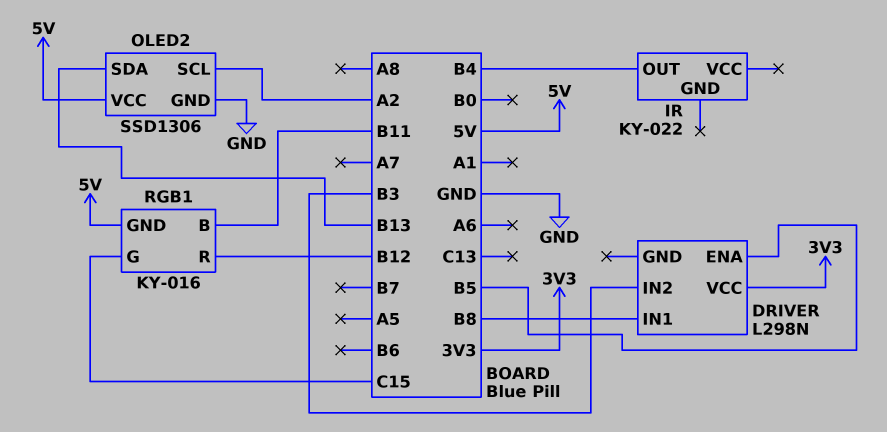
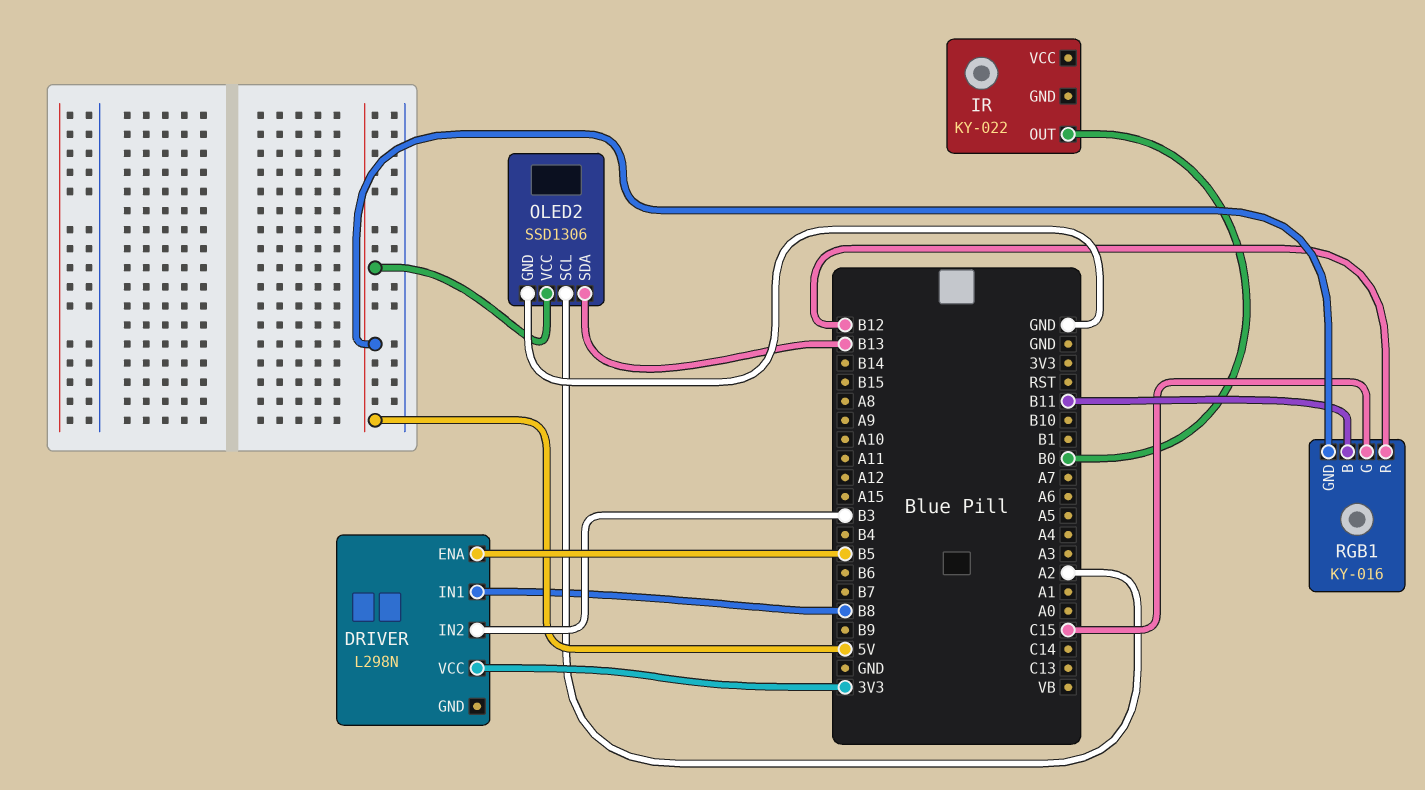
IR pin OUT: B4 -> B0

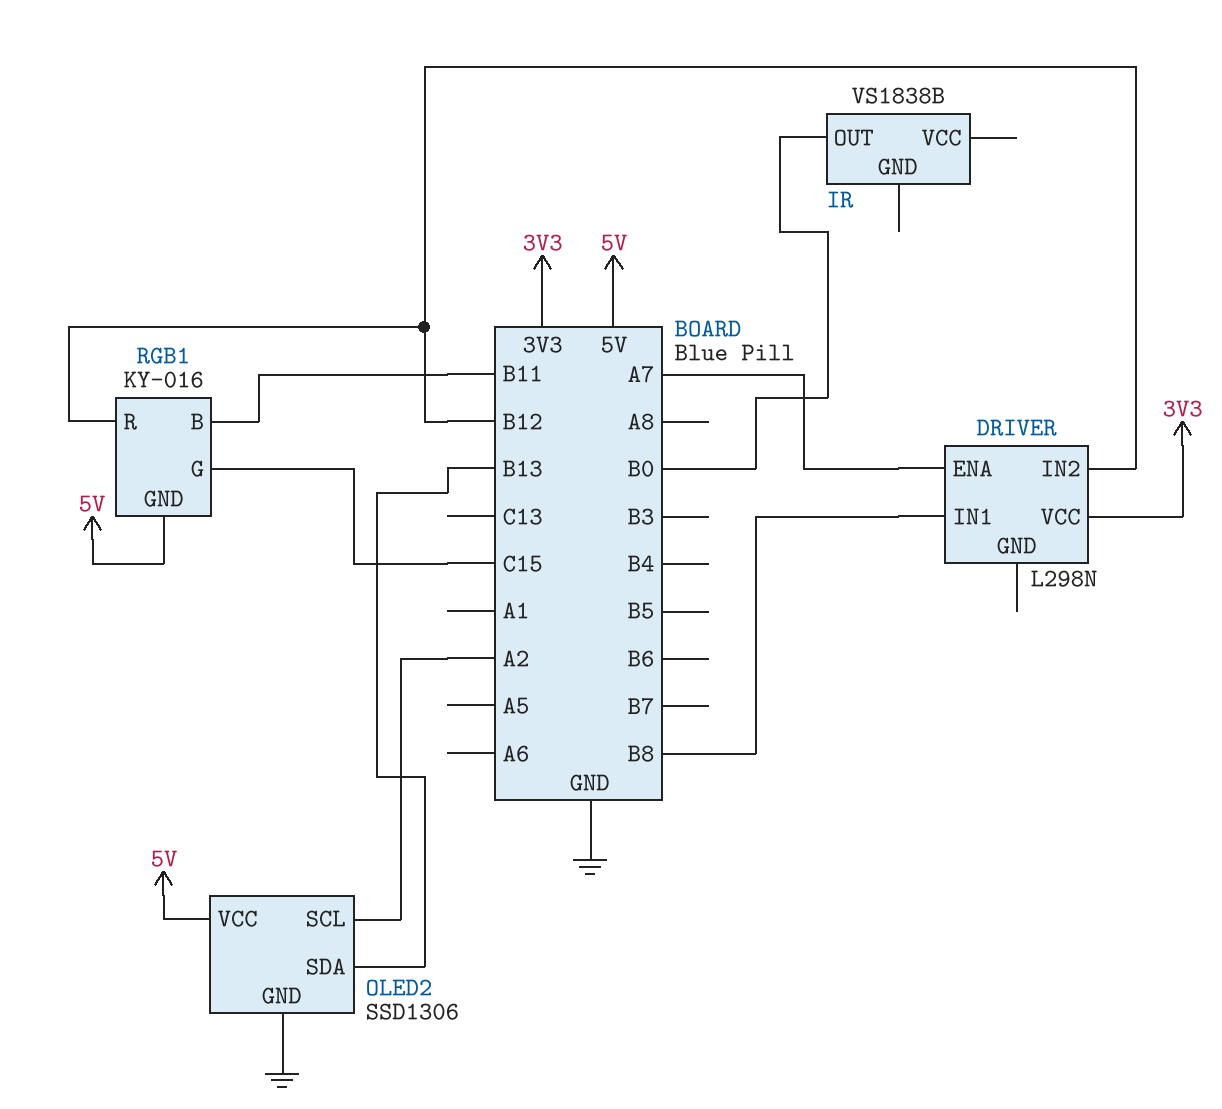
DRIVER pin ENA: B5 -> A7
DRIVER pin IN2: B3 -> B12
IR: KY-022 -> VS1838B

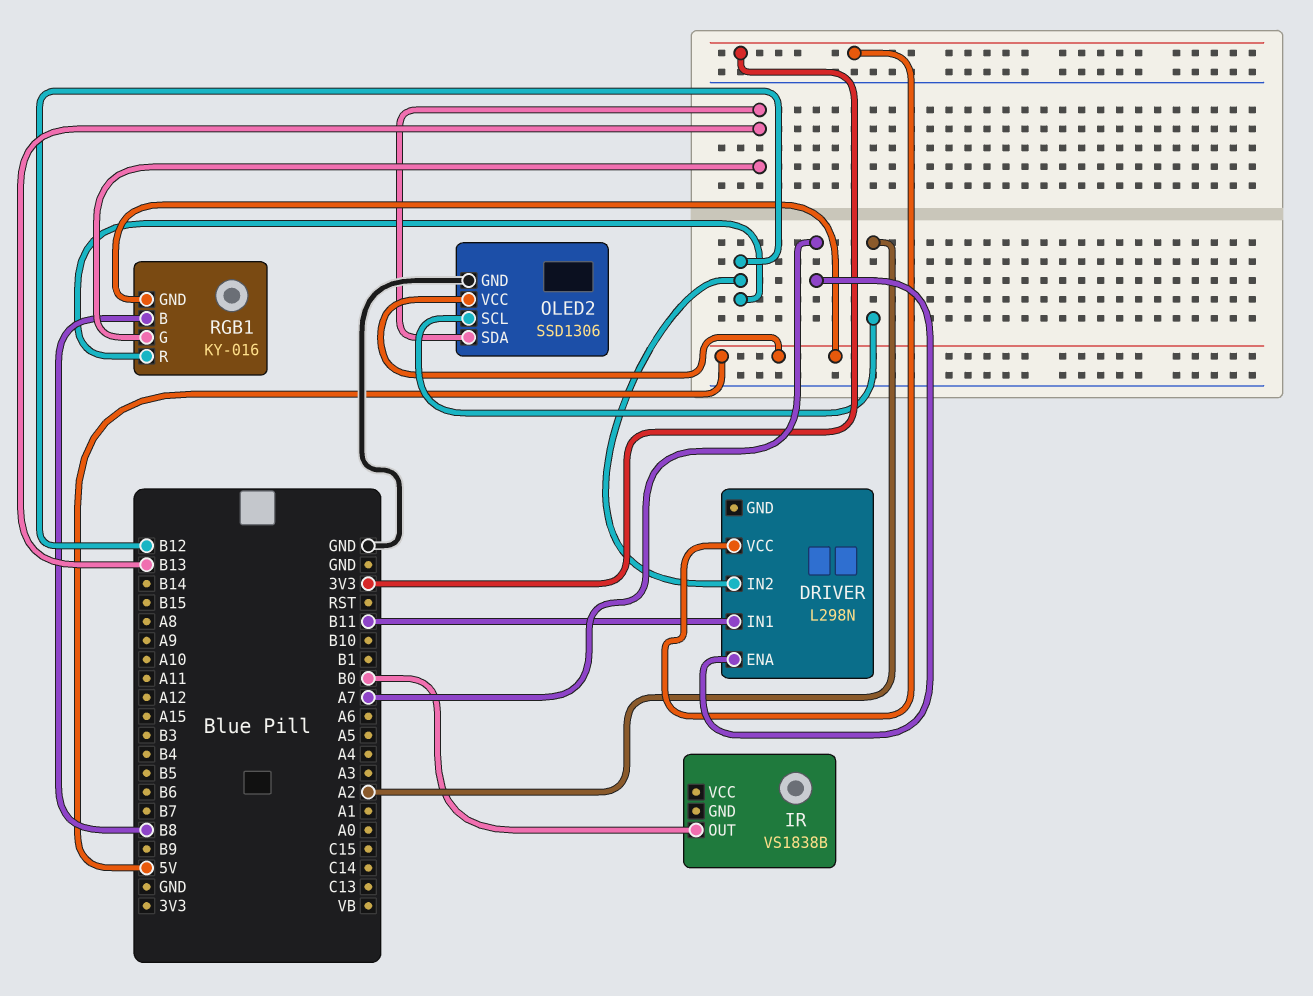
DRIVER pin IN1: B8 -> B11
RGB1 pin B: B11 -> B8
RGB1 pin G: C15 -> B13

